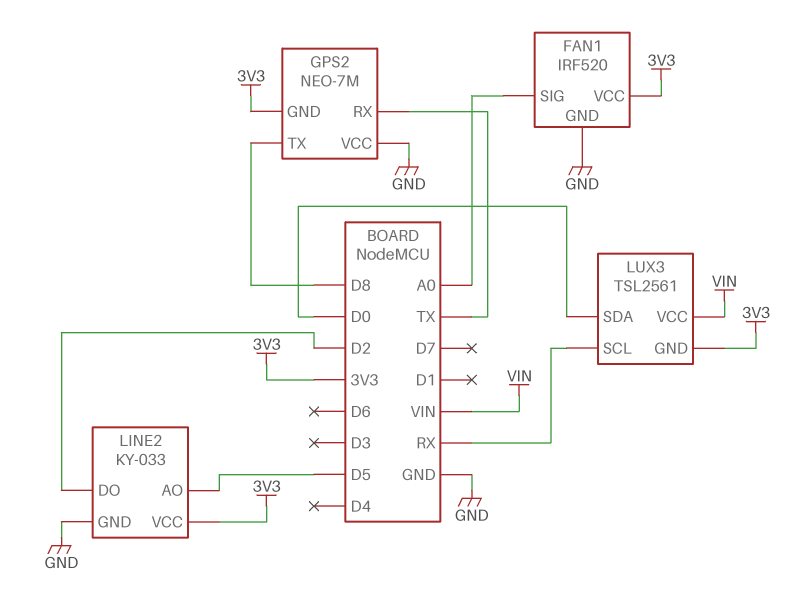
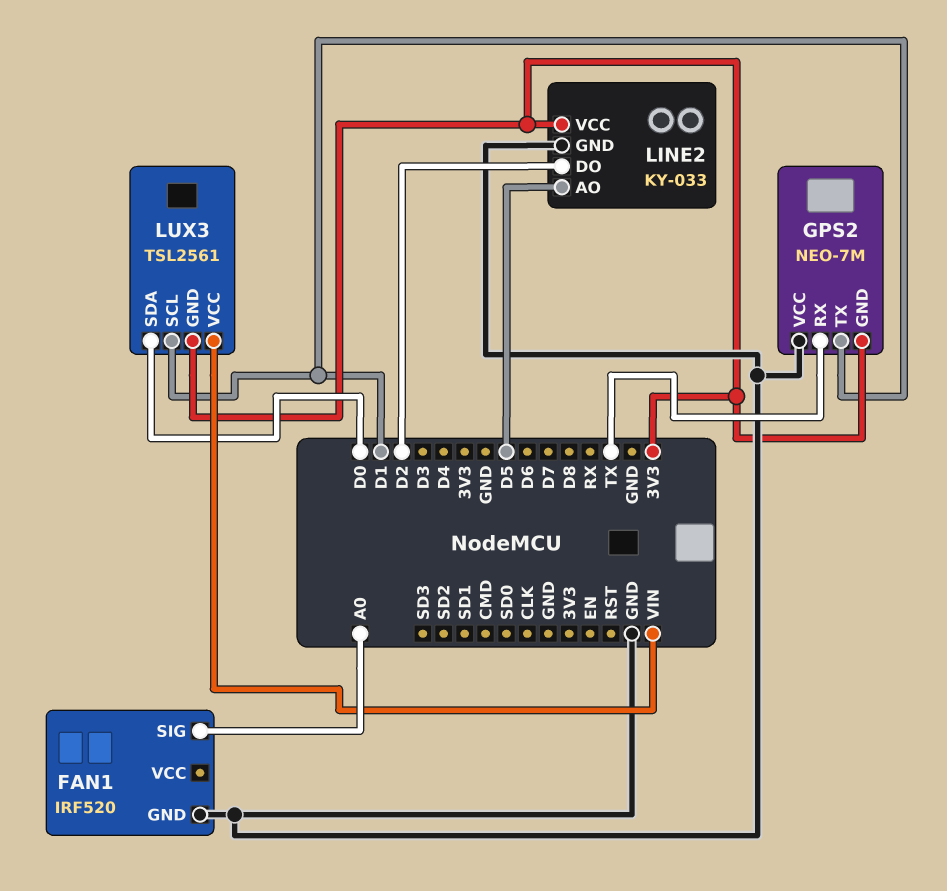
FAN1 pin VCC: 3V3 -> none
GPS2 pin TX: D8 -> D1
LUX3 pin SCL: RX -> D1

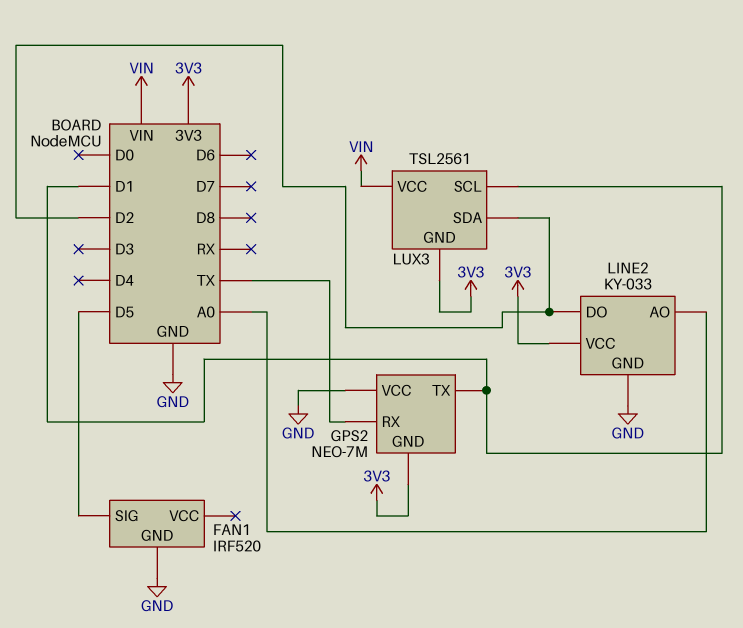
FAN1 pin SIG: A0 -> D5
LINE2 pin AO: D5 -> A0
LUX3 pin SDA: D0 -> D2

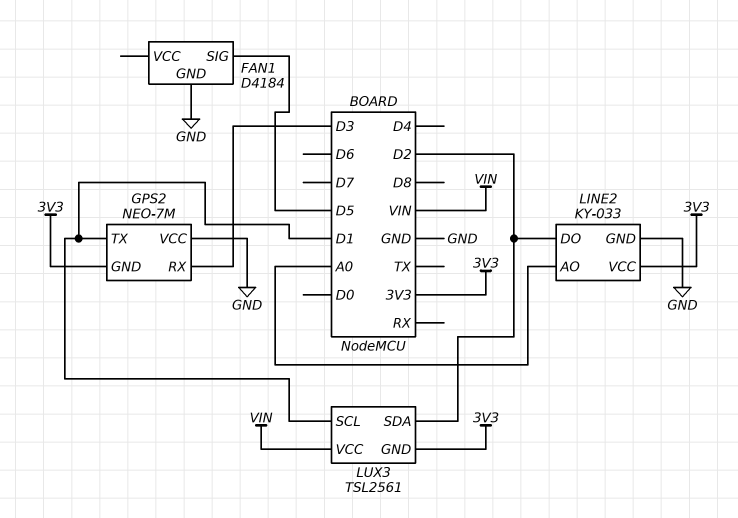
FAN1: IRF520 -> D4184
GPS2 pin RX: TX -> D3

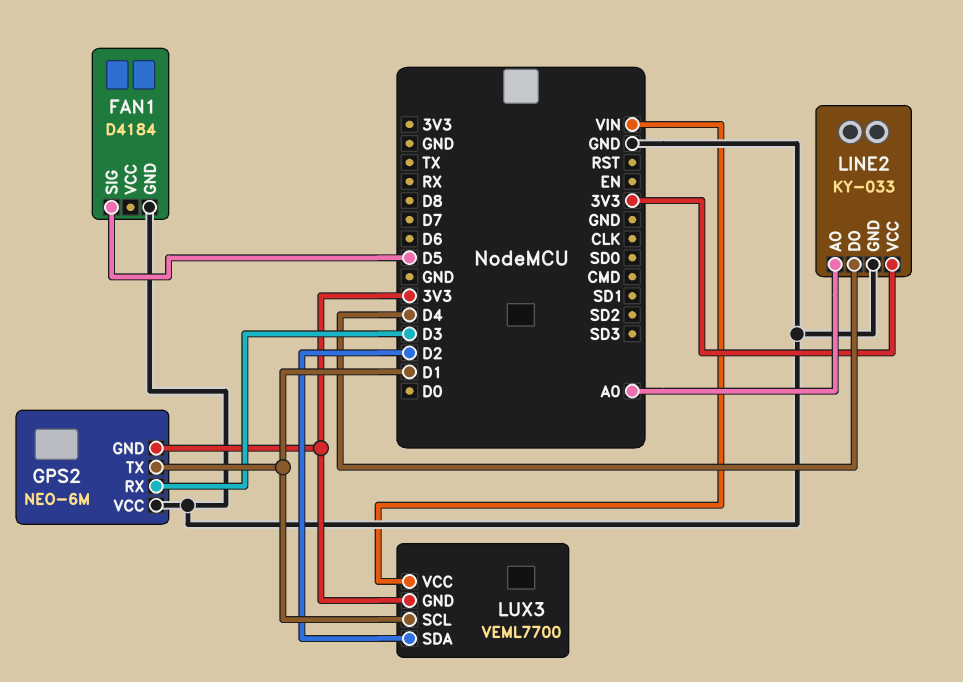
GPS2: NEO-7M -> NEO-6M
LINE2 pin DO: D2 -> D4
LUX3: TSL2561 -> VEML7700

